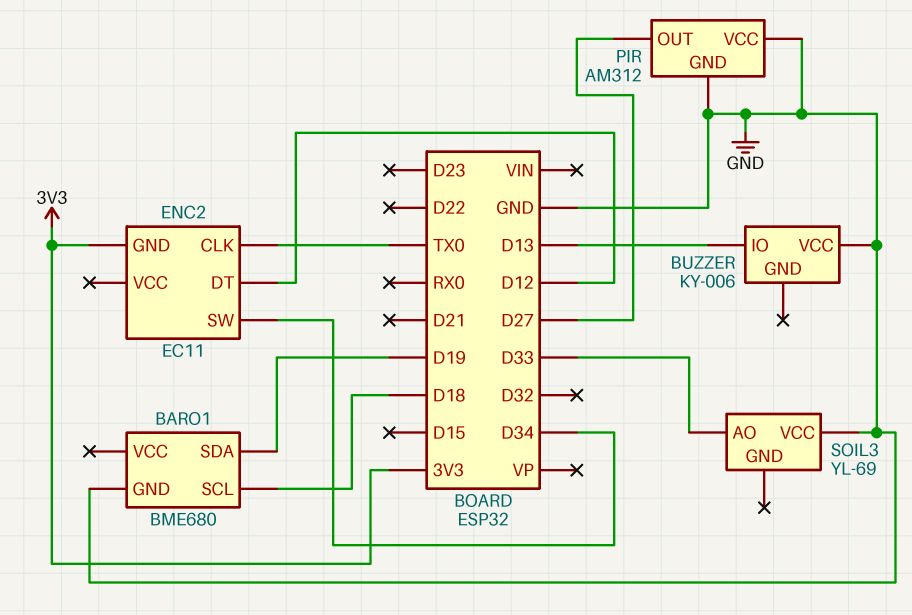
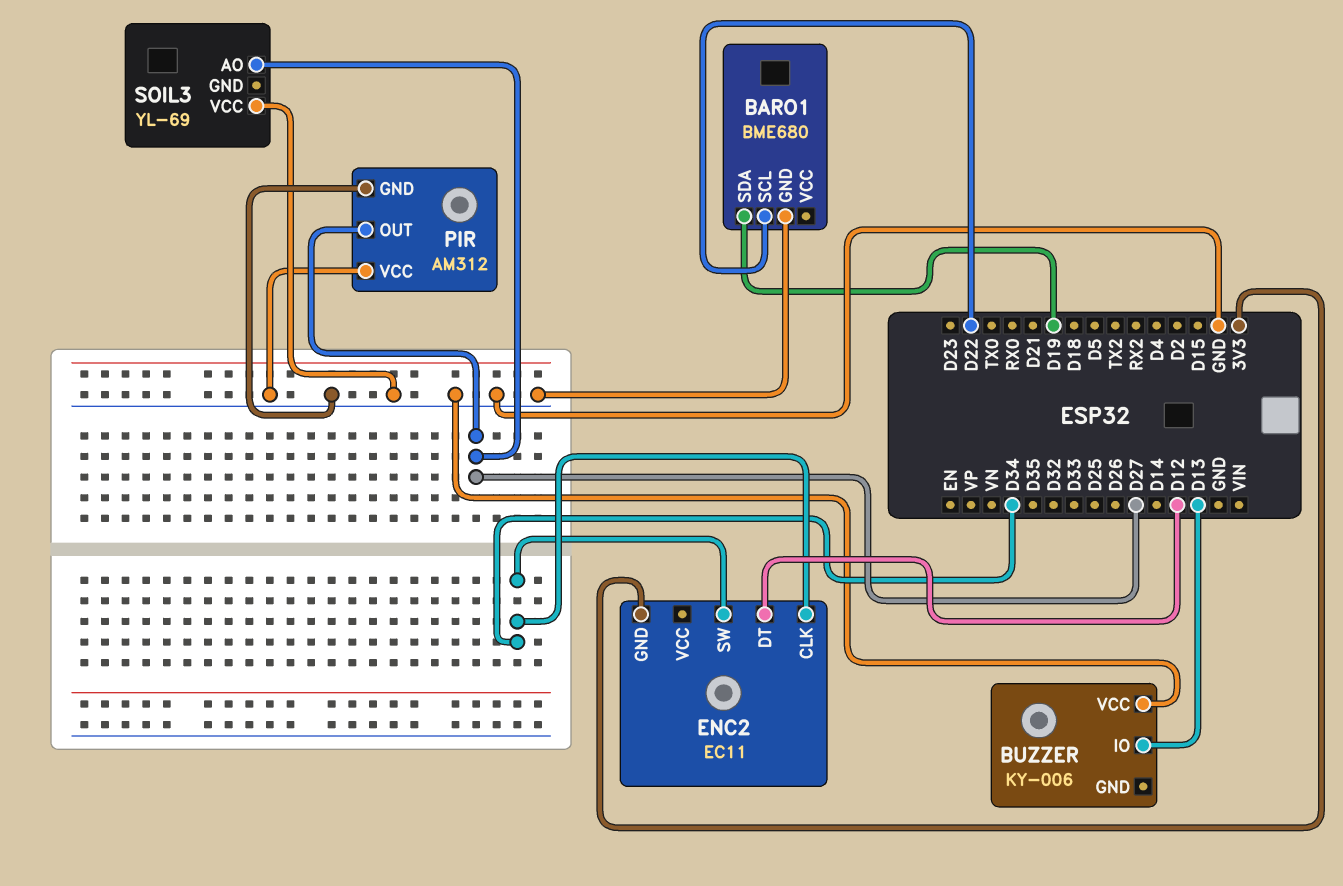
BARO1 pin SCL: D18 -> D22
ENC2 pin CLK: TX0 -> D34
SOIL3 pin AO: D33 -> D27

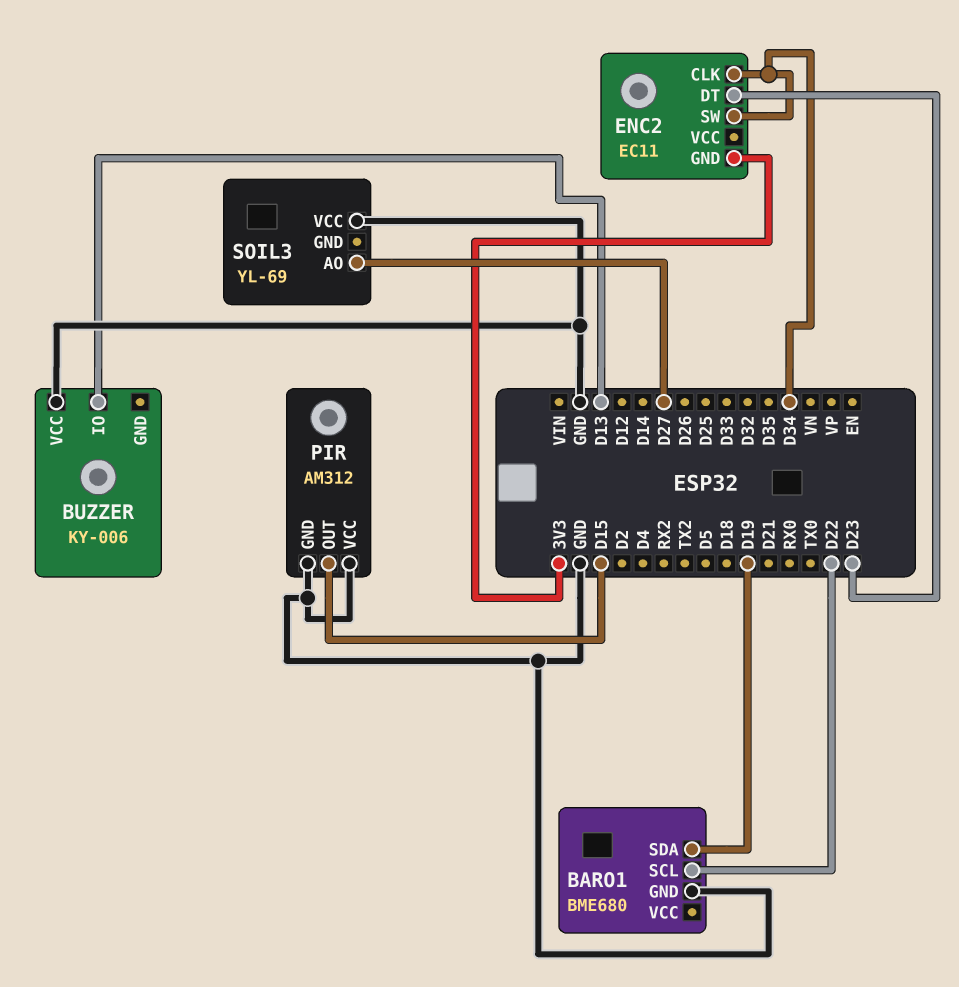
ENC2 pin DT: D12 -> D23
PIR pin OUT: D27 -> D15

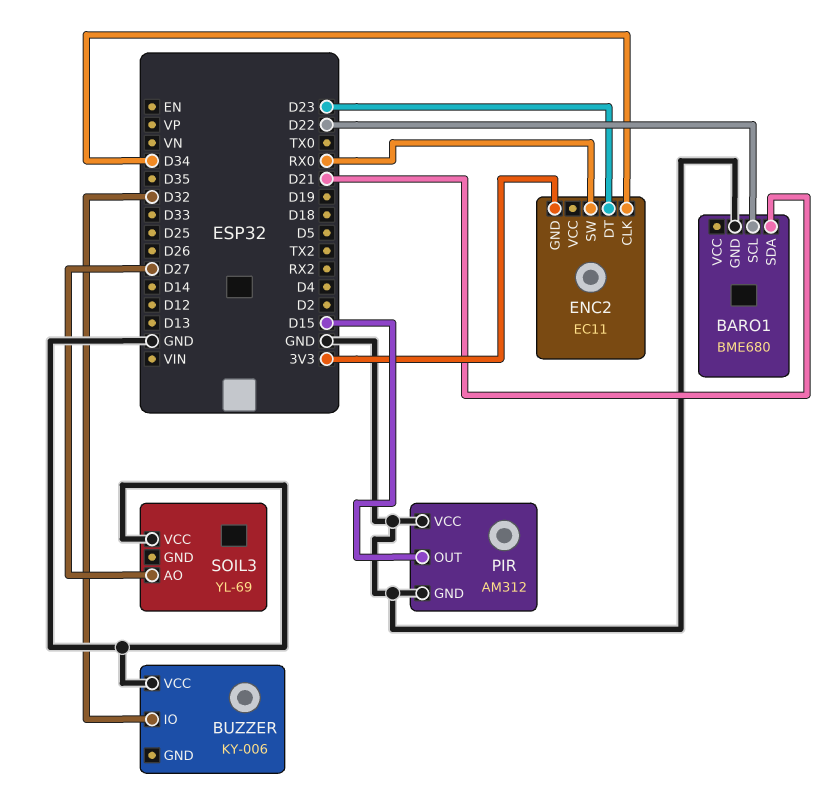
BARO1 pin SDA: D19 -> D21
BUZZER pin IO: D13 -> D32
ENC2 pin SW: D34 -> RX0

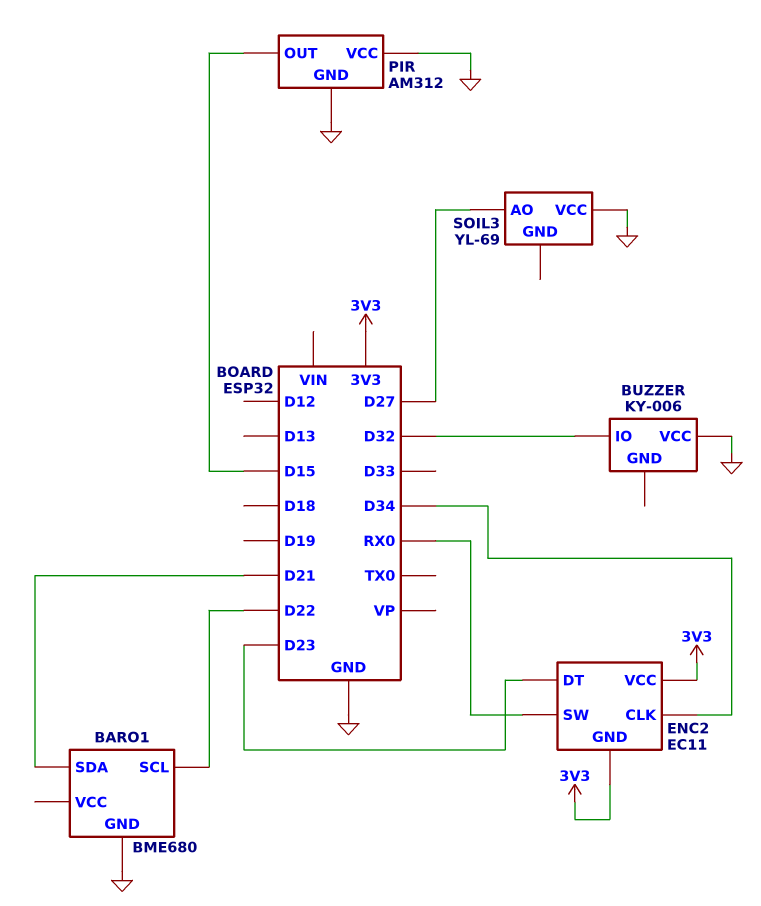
ENC2 pin VCC: none -> 3V3

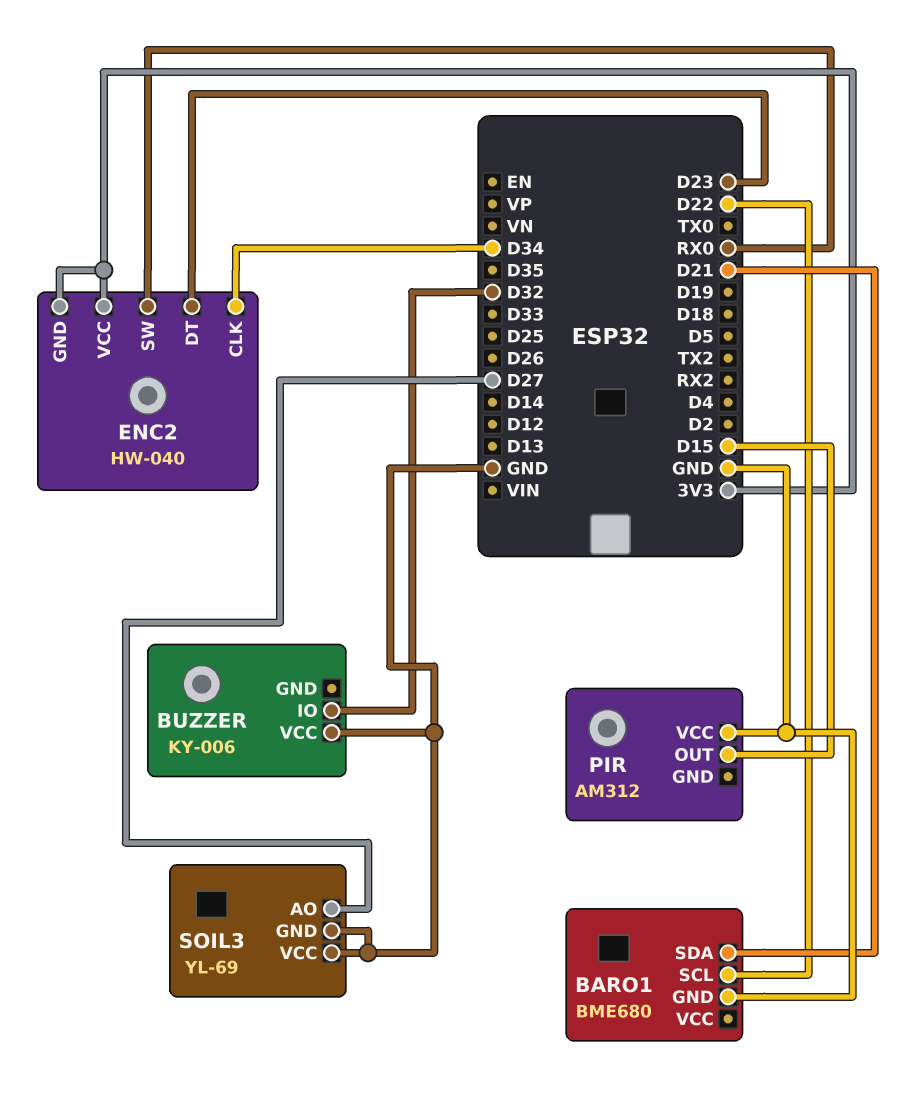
ENC2: EC11 -> HW-040
PIR pin GND: GND -> none
SOIL3 pin GND: none -> GND

